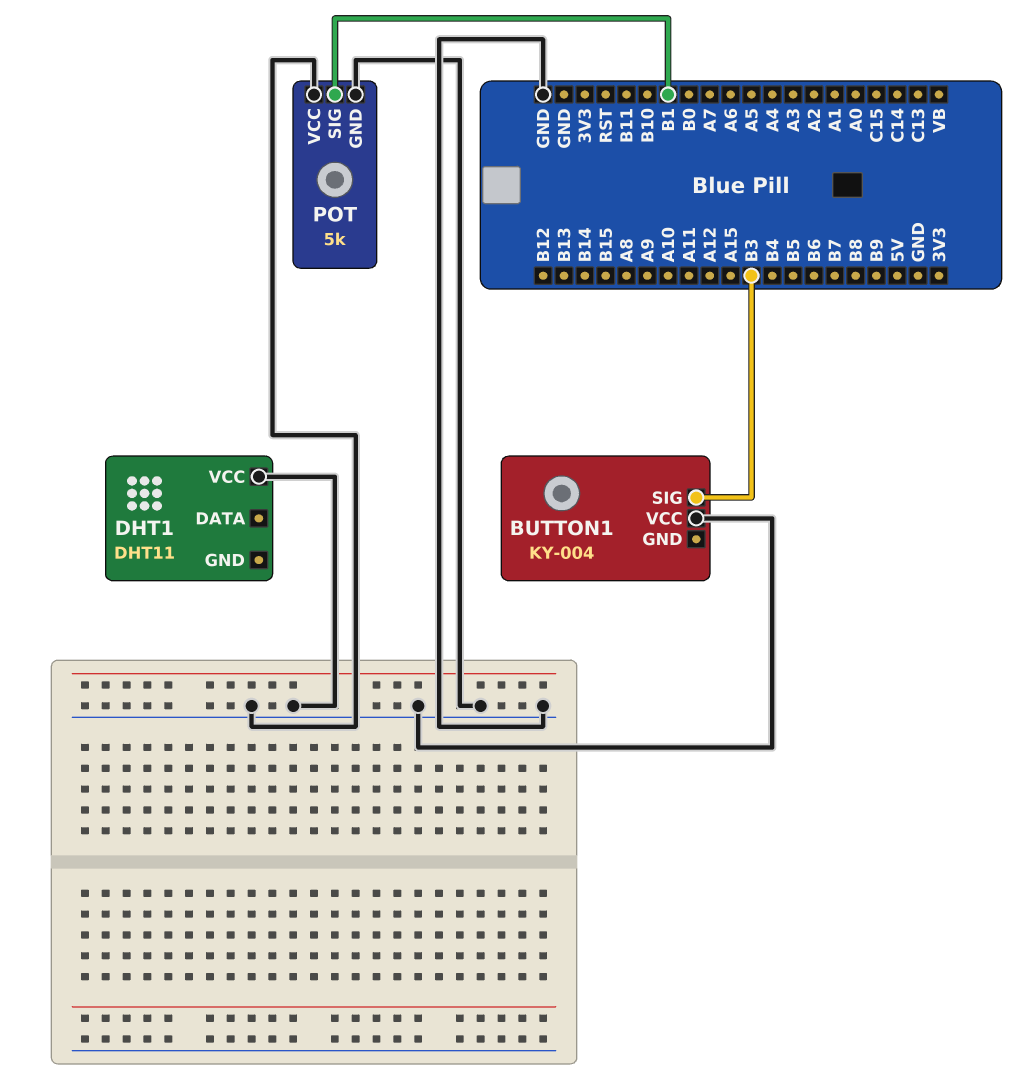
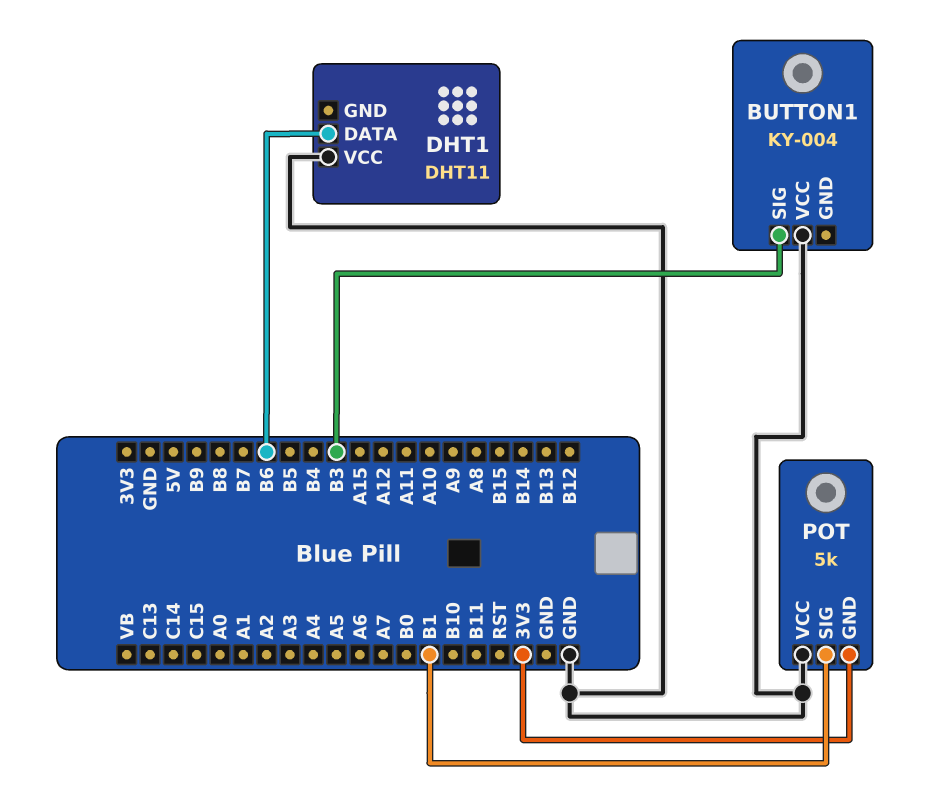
DHT1 pin DATA: none -> B6
POT pin GND: GND -> 3V3

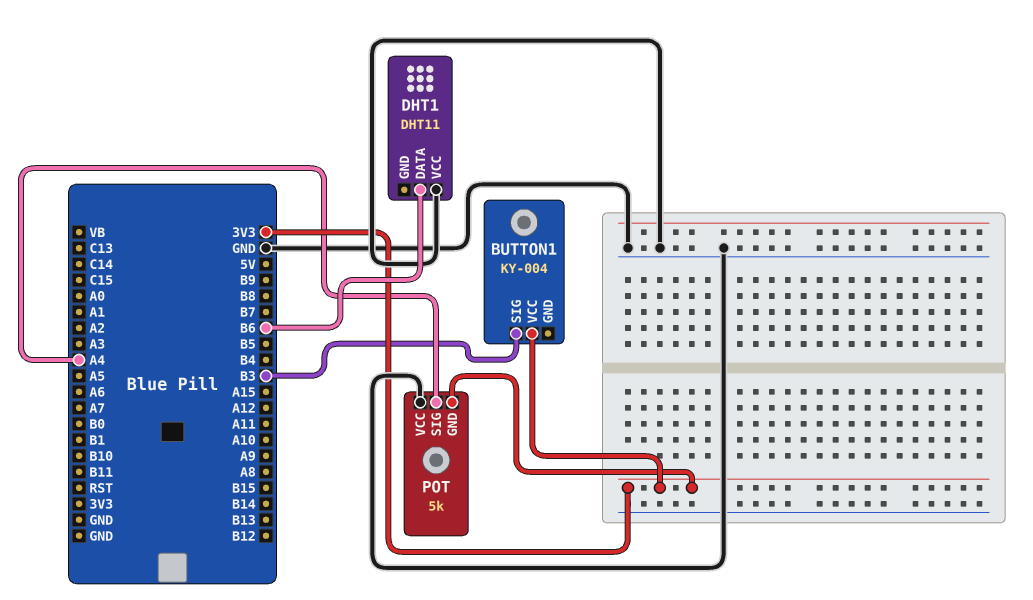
BUTTON1 pin VCC: GND -> 3V3
POT pin SIG: B1 -> A4

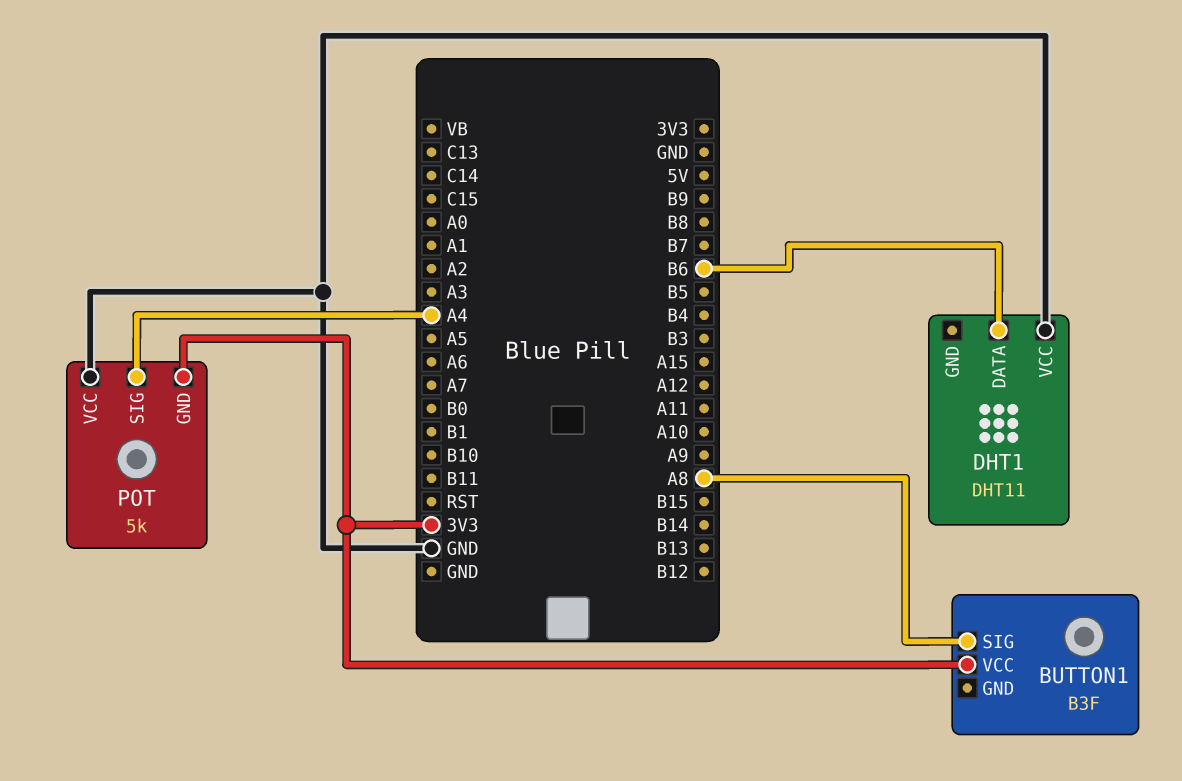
BUTTON1: KY-004 -> B3F
BUTTON1 pin SIG: B3 -> A8

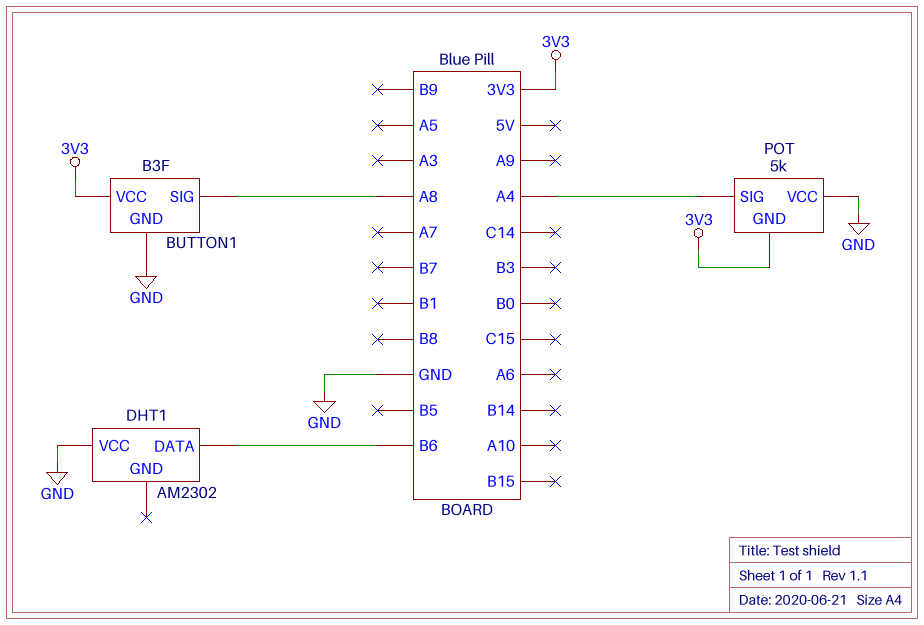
BUTTON1 pin GND: none -> GND
DHT1: DHT11 -> AM2302

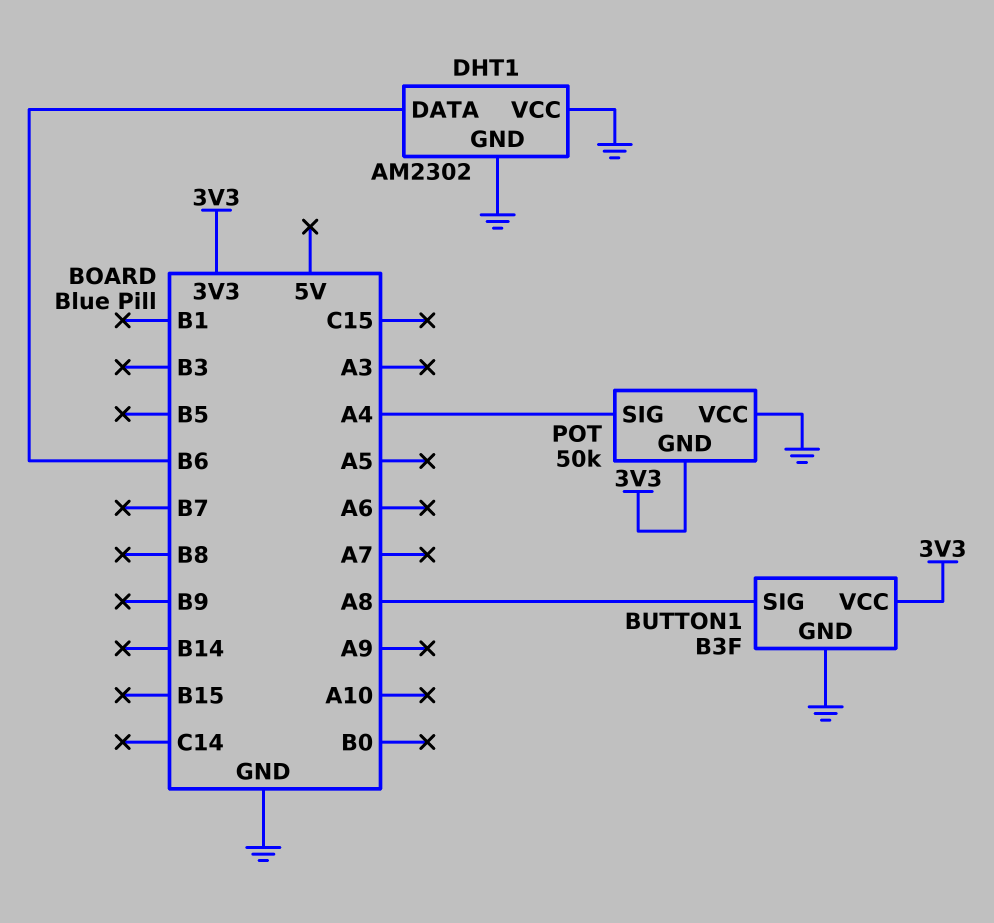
DHT1 pin GND: none -> GND
POT: 5k -> 50k

